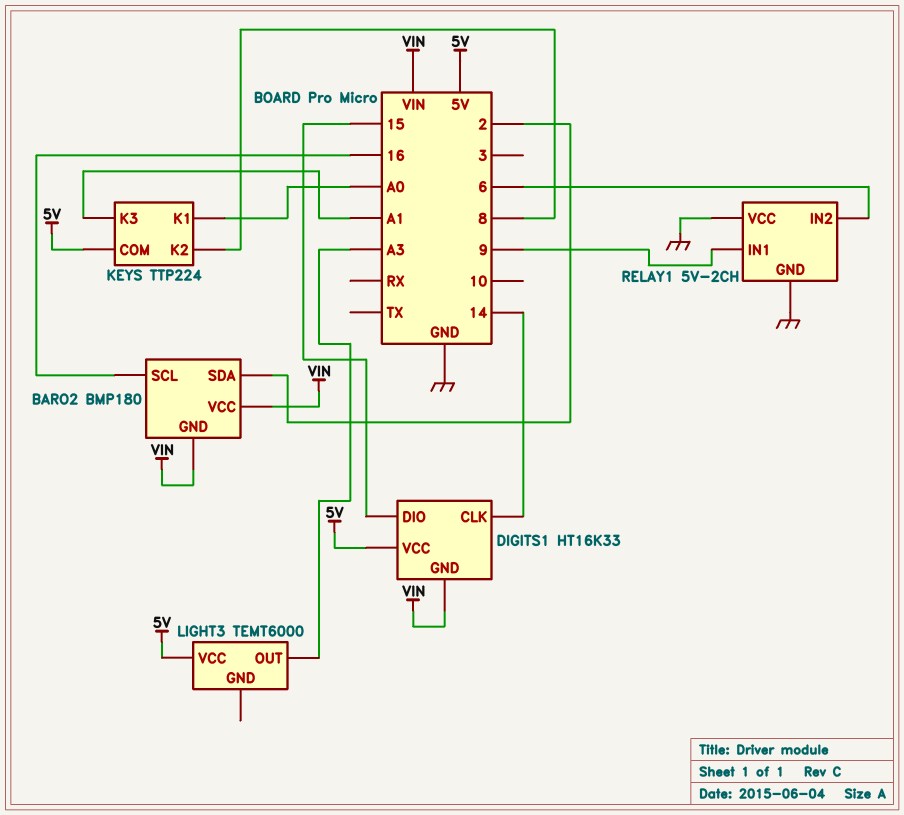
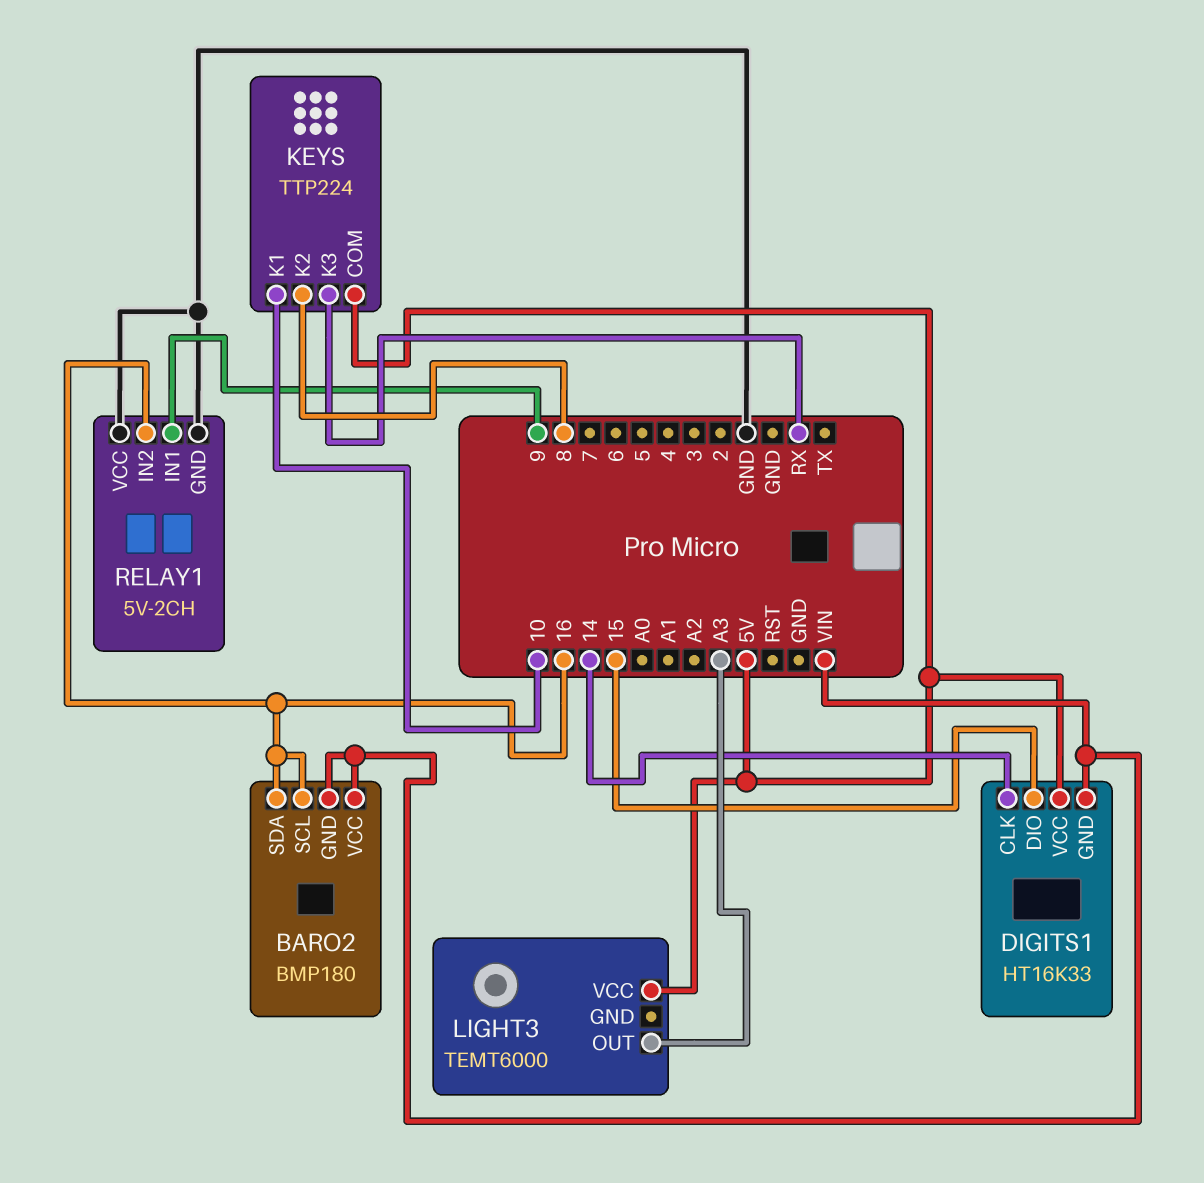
BARO2 pin SDA: 2 -> 16
KEYS pin K1: A0 -> 10
KEYS pin K3: A1 -> RX
RELAY1 pin IN2: 6 -> 16

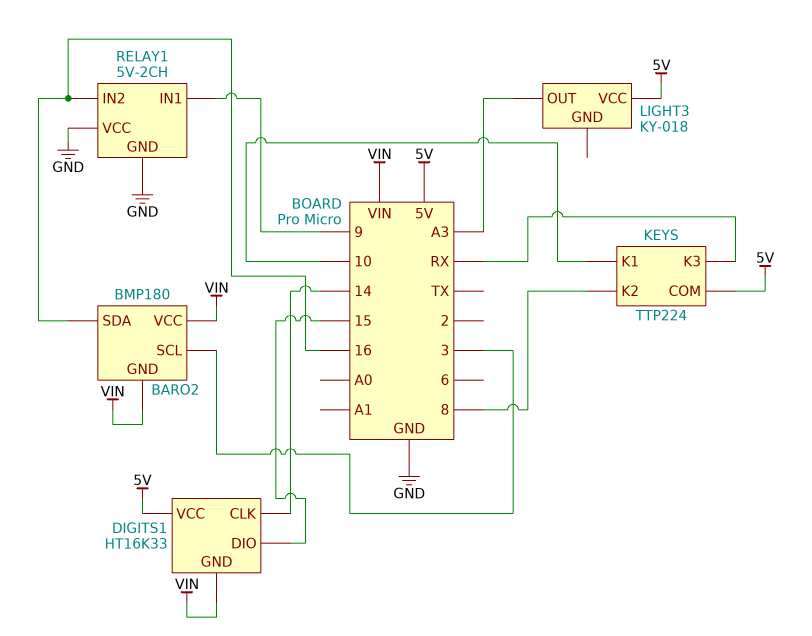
BARO2 pin SCL: 16 -> 3
LIGHT3: TEMT6000 -> KY-018

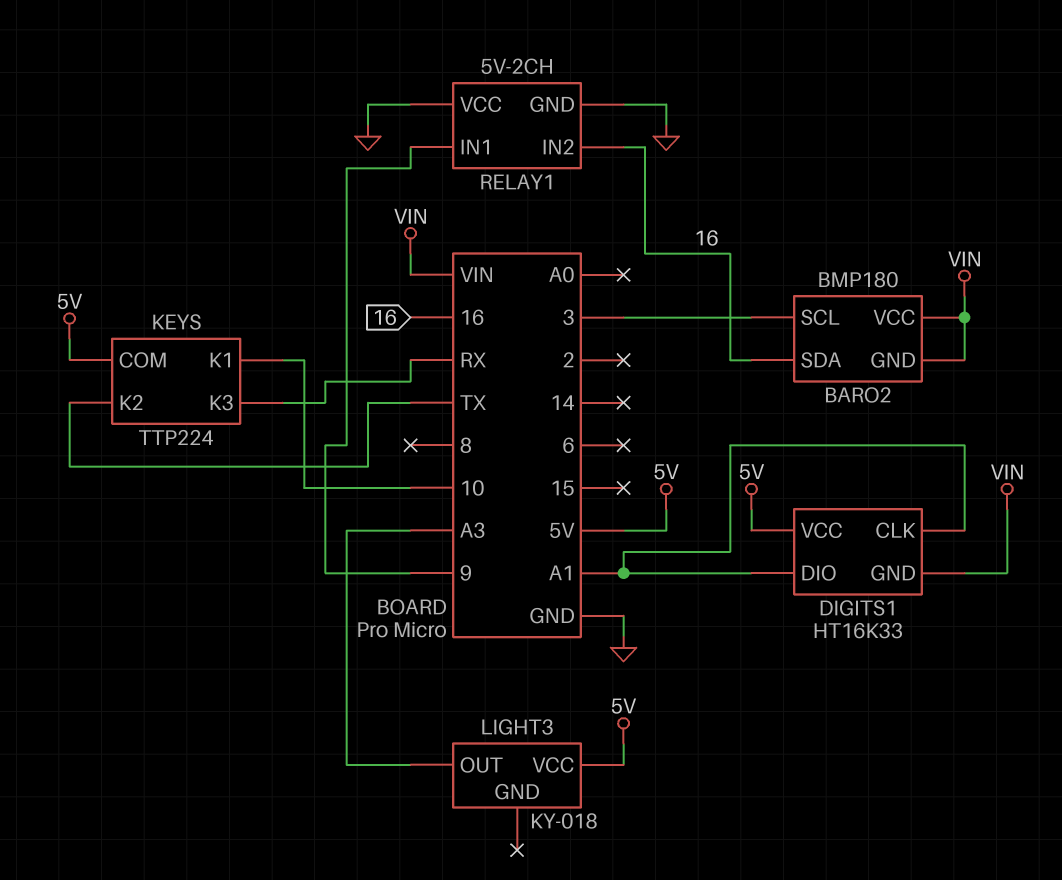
DIGITS1 pin CLK: 14 -> A1
DIGITS1 pin DIO: 15 -> A1
KEYS pin K2: 8 -> TX

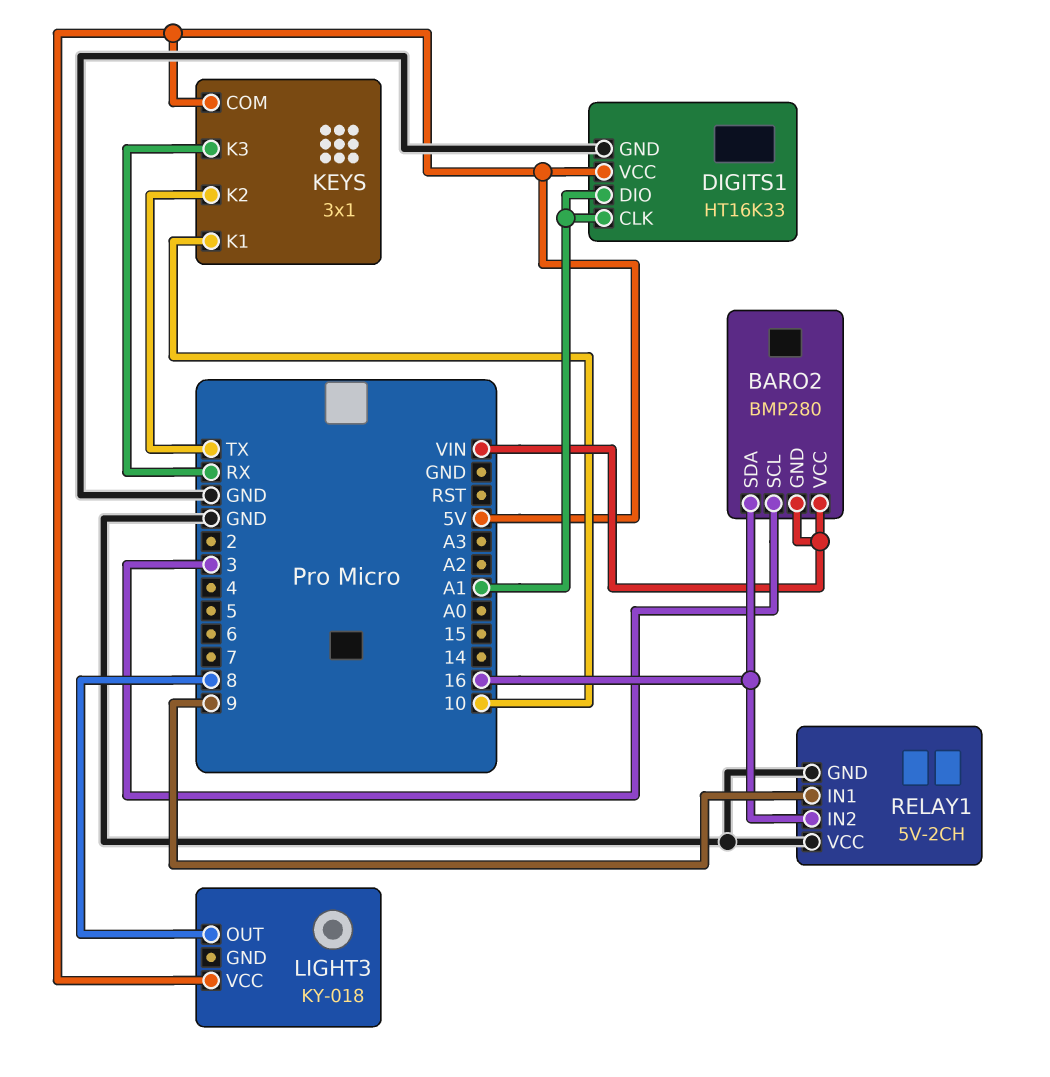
BARO2: BMP180 -> BMP280
DIGITS1 pin GND: VIN -> GND
KEYS: TTP224 -> 3x1
LIGHT3 pin OUT: A3 -> 8

